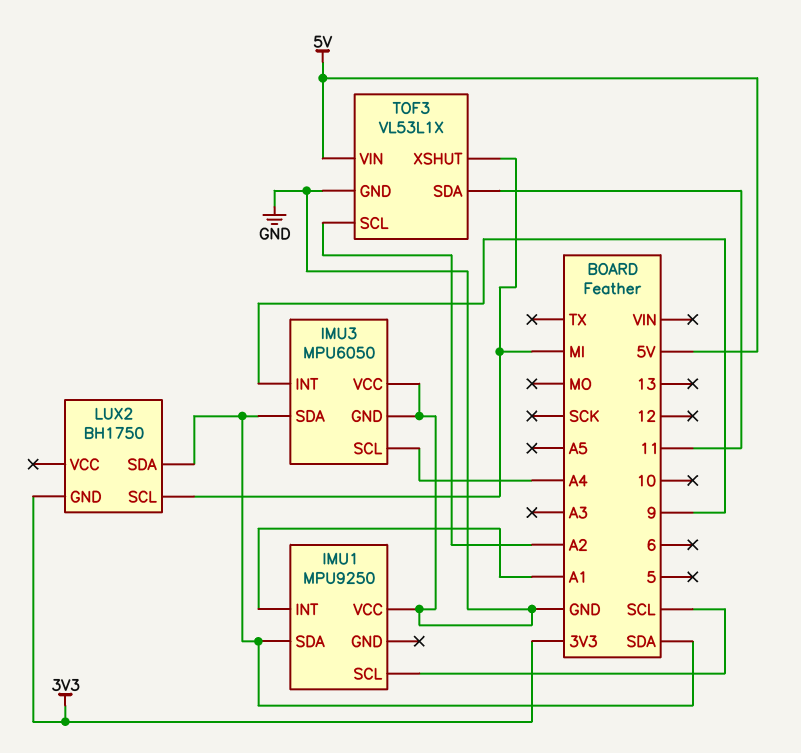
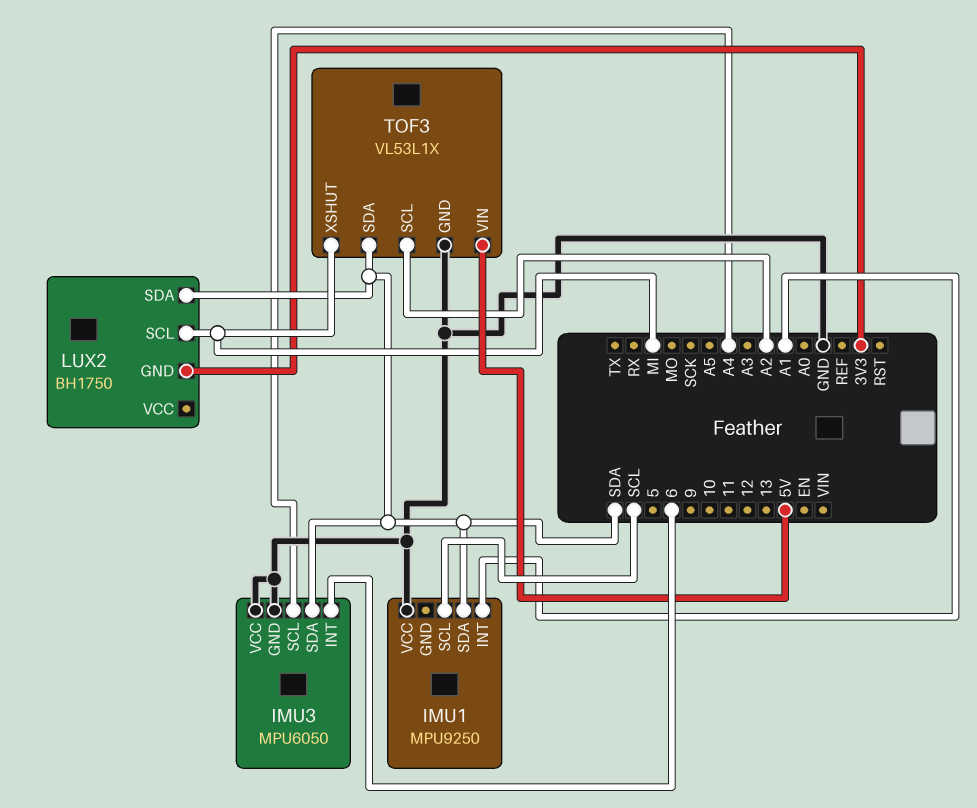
IMU3 pin INT: 9 -> 6
TOF3 pin SDA: 11 -> SDA

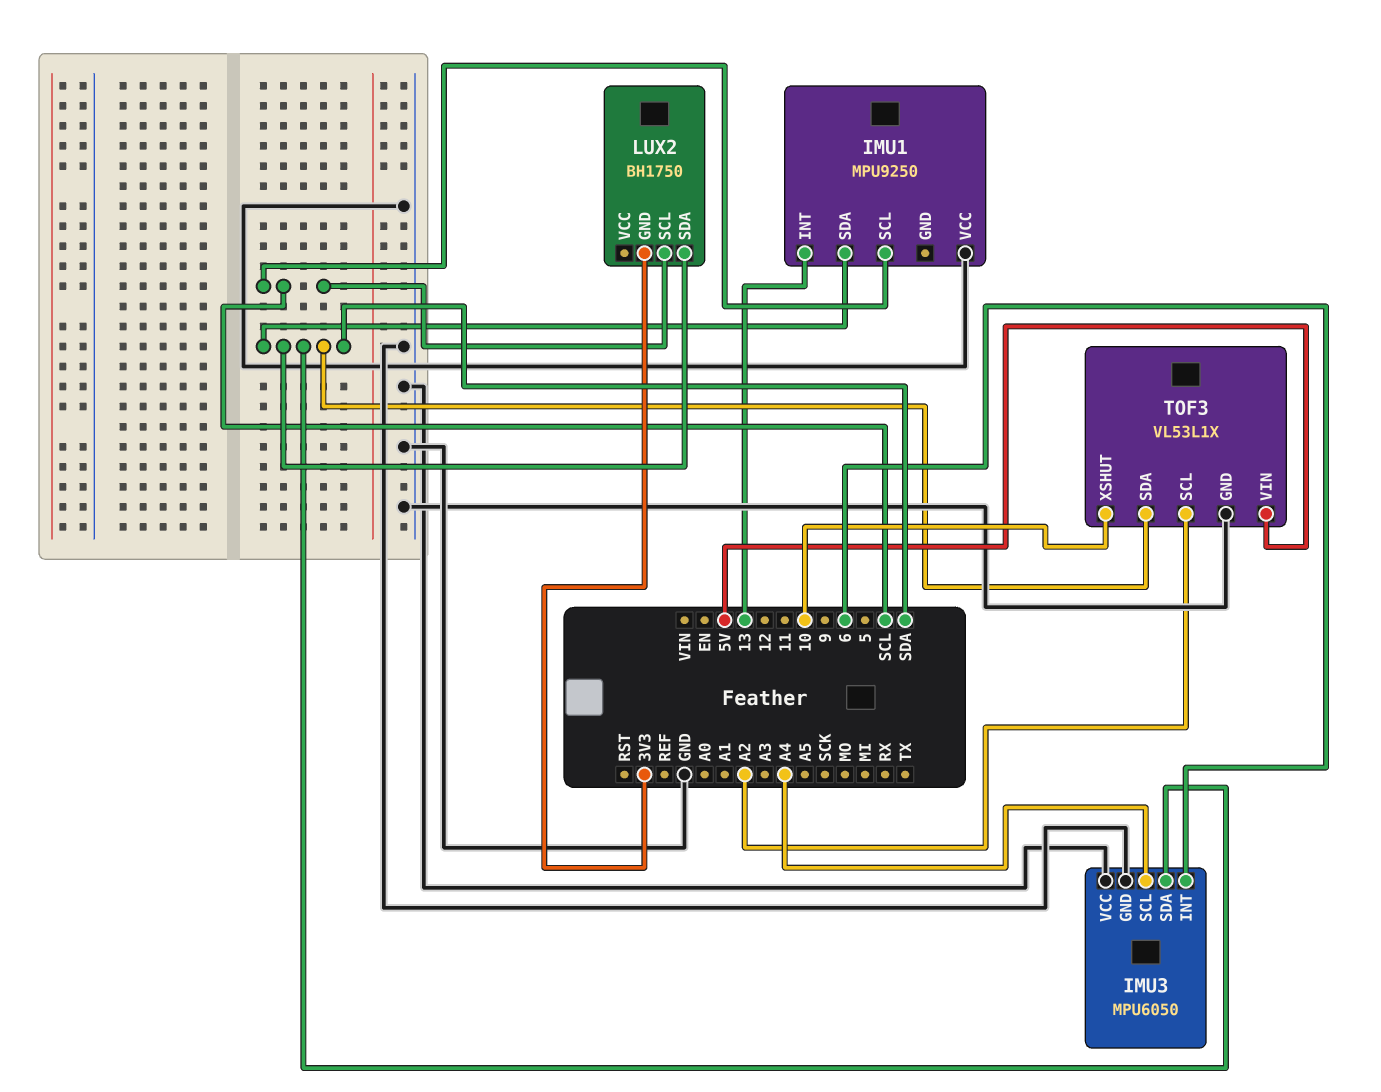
IMU1 pin INT: A1 -> 13
LUX2 pin SCL: MI -> SCL
TOF3 pin XSHUT: MI -> 10

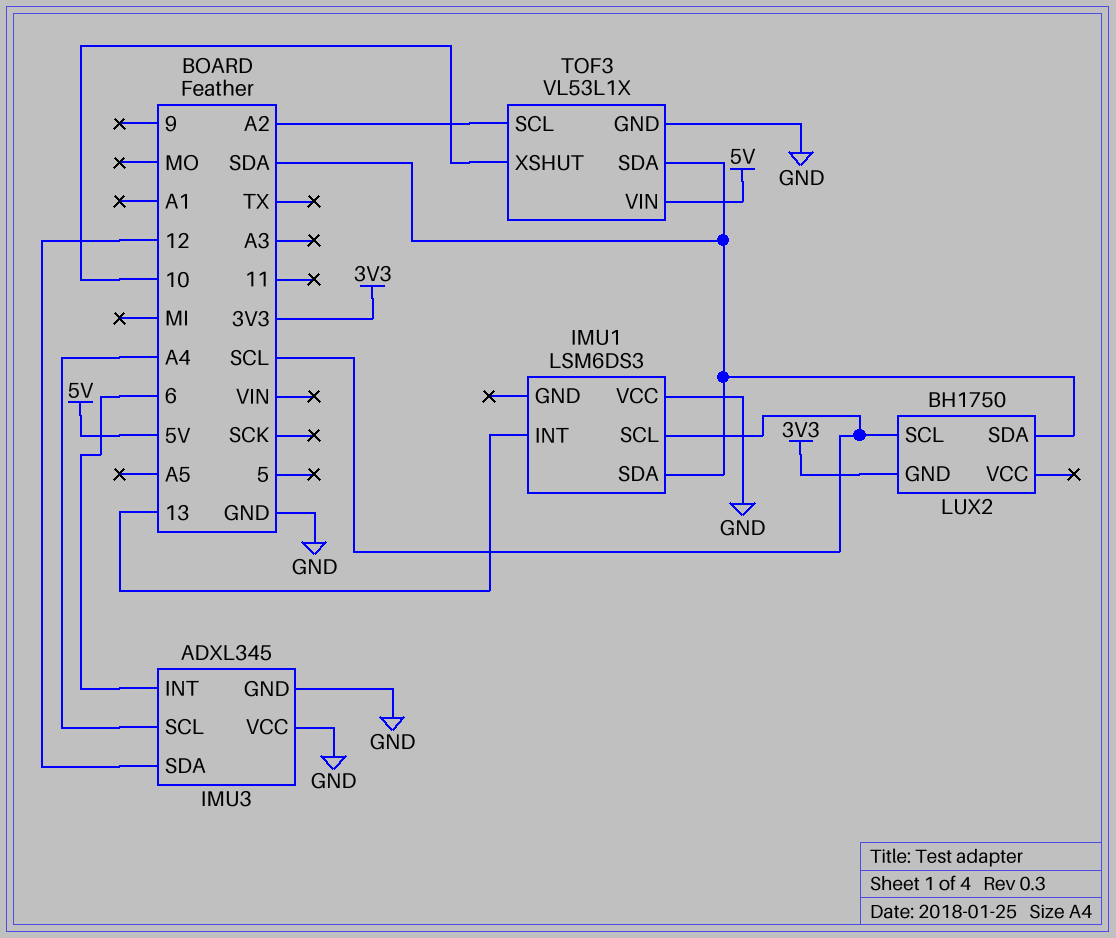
IMU1: MPU9250 -> LSM6DS3
IMU3: MPU6050 -> ADXL345
IMU3 pin SDA: SDA -> 12

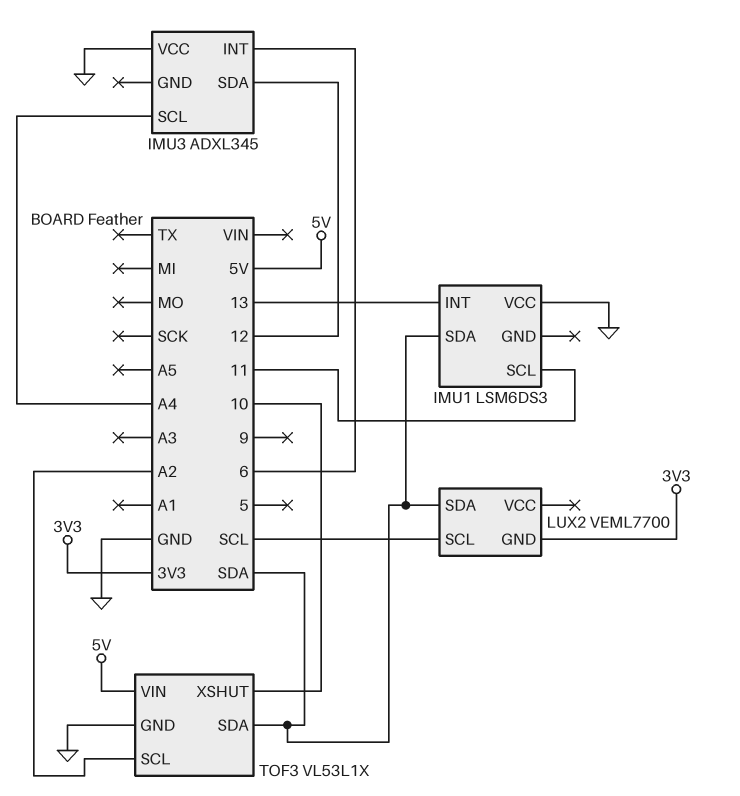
IMU1 pin SCL: SCL -> 11
IMU3 pin GND: GND -> none
LUX2: BH1750 -> VEML7700

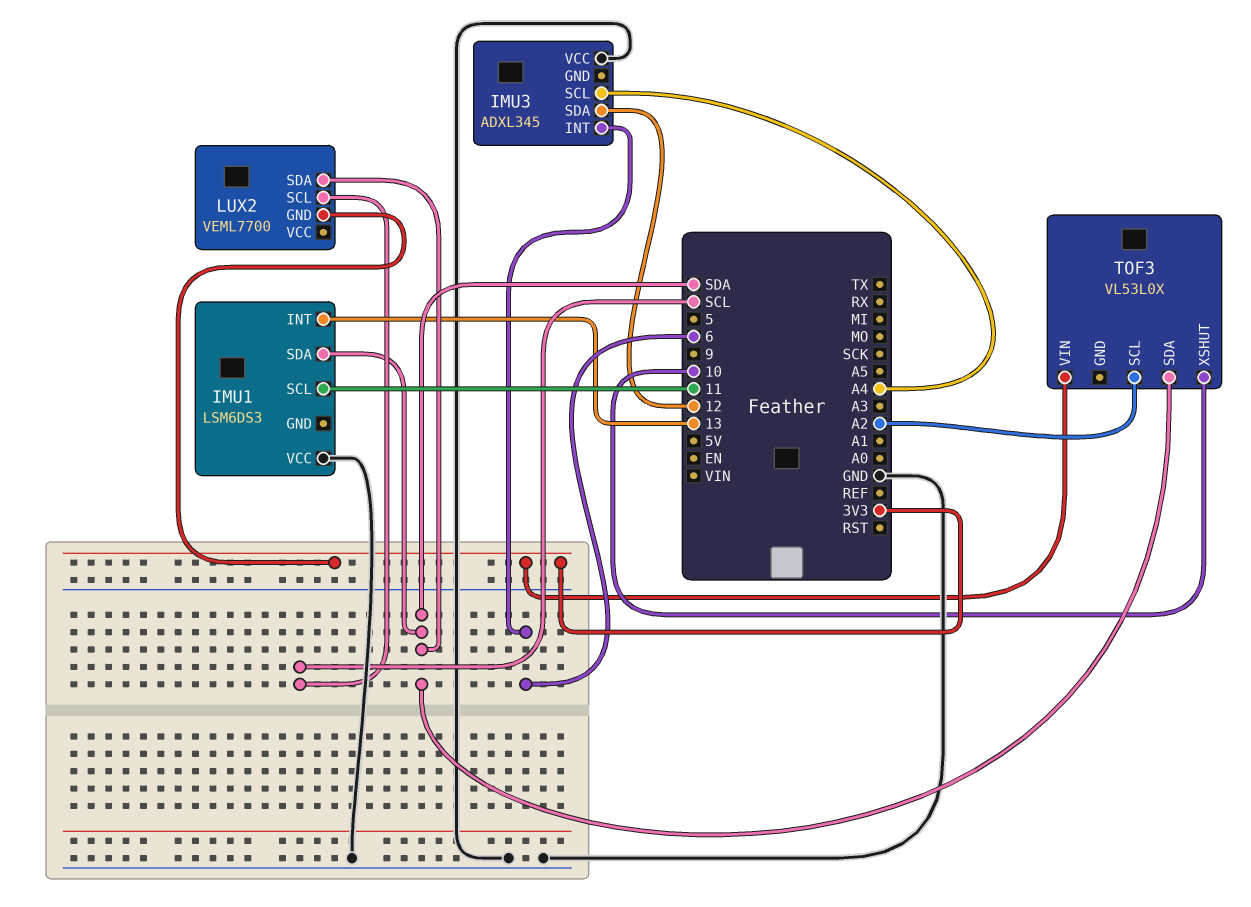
TOF3: VL53L1X -> VL53L0X
TOF3 pin GND: GND -> none
TOF3 pin VIN: 5V -> 3V3

